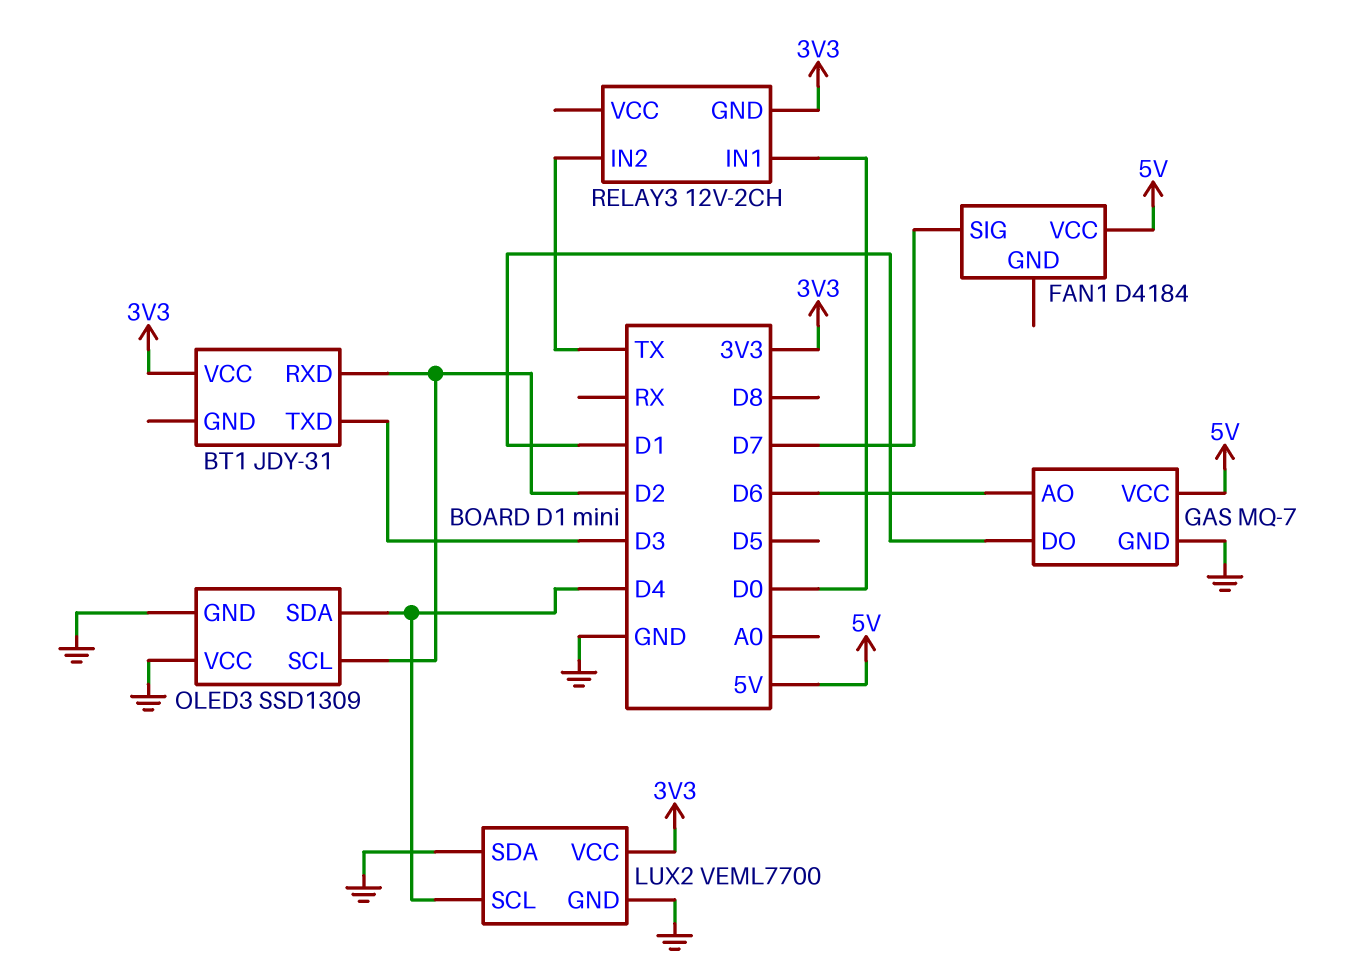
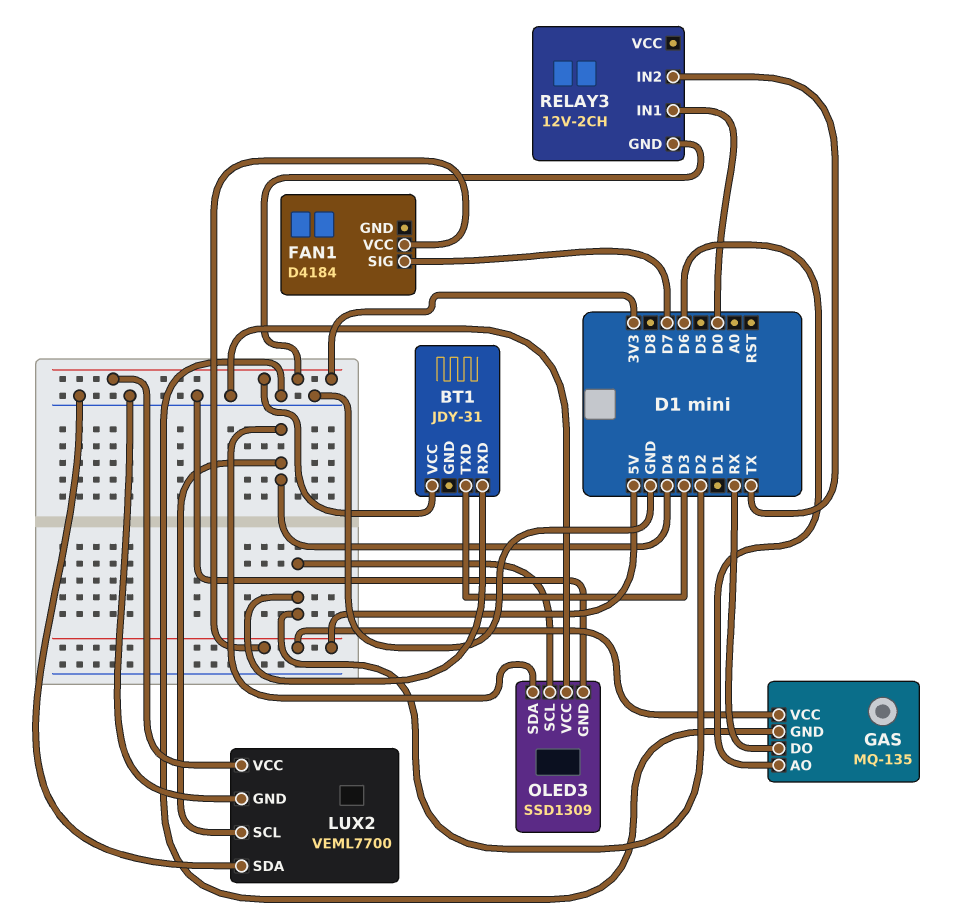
GAS: MQ-7 -> MQ-135
GAS pin DO: D1 -> RX

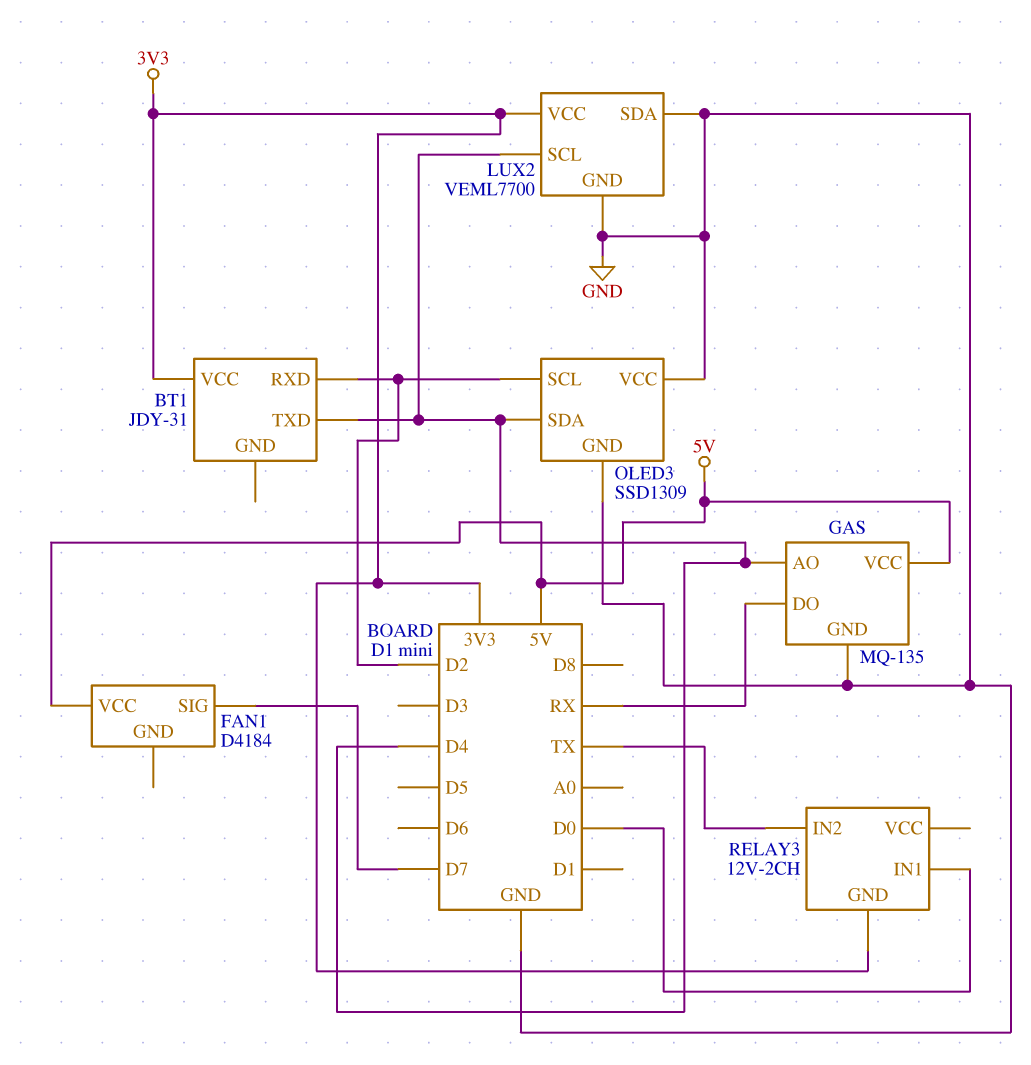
BT1 pin TXD: D3 -> D4
GAS pin AO: D6 -> D4

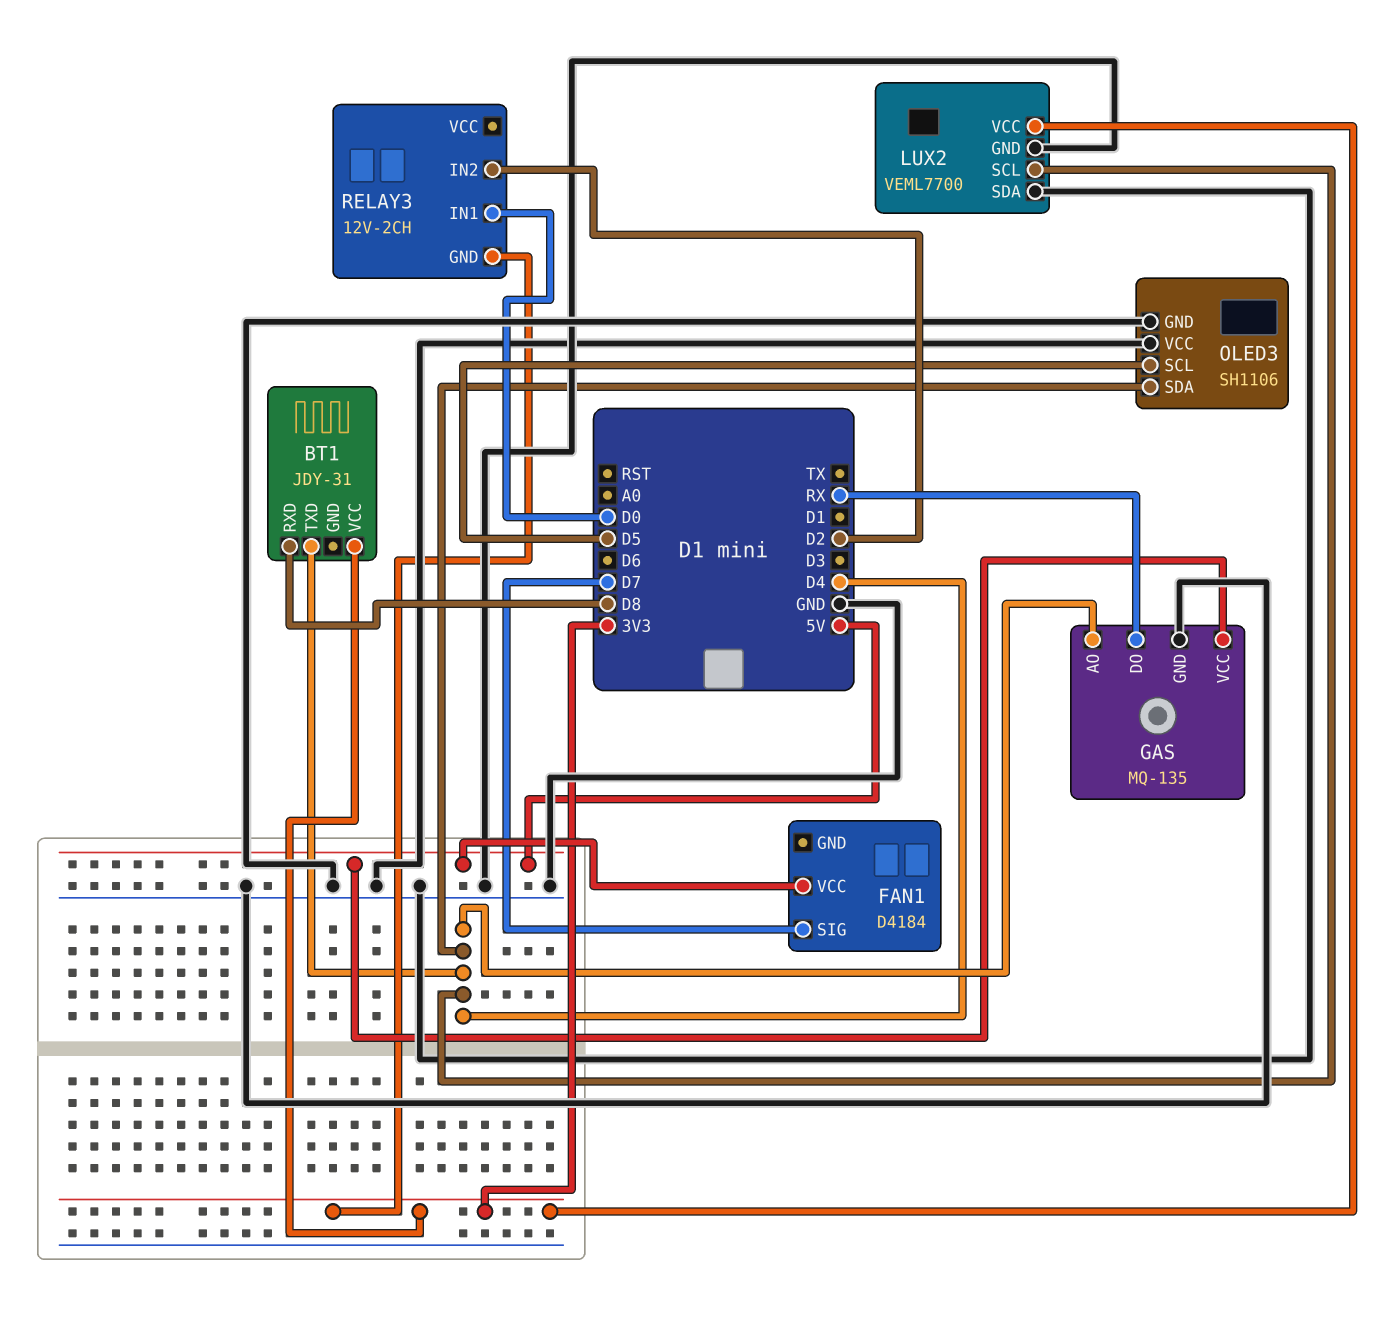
BT1 pin RXD: D2 -> D8
OLED3: SSD1309 -> SH1106
OLED3 pin SCL: D2 -> D5
RELAY3 pin IN2: TX -> D2

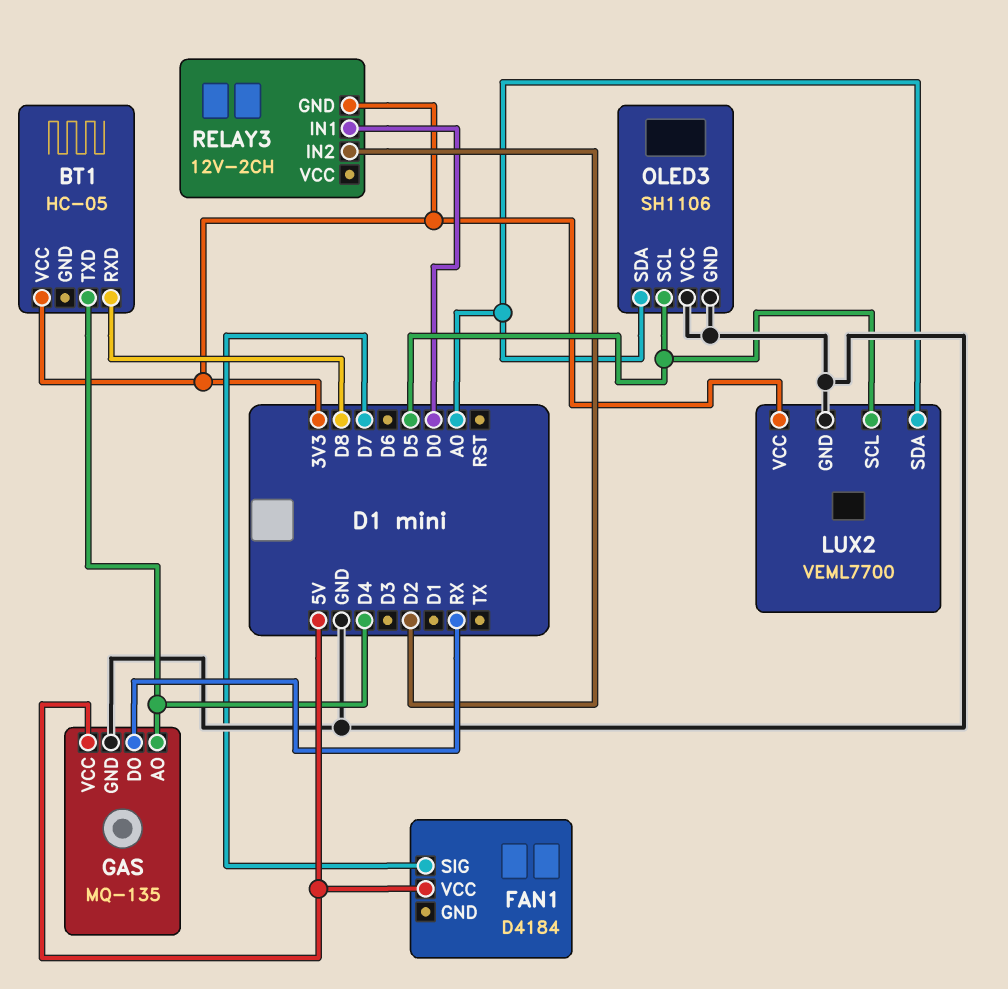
BT1: JDY-31 -> HC-05
LUX2 pin SCL: D4 -> D5
LUX2 pin SDA: GND -> A0
OLED3 pin SDA: D4 -> A0

